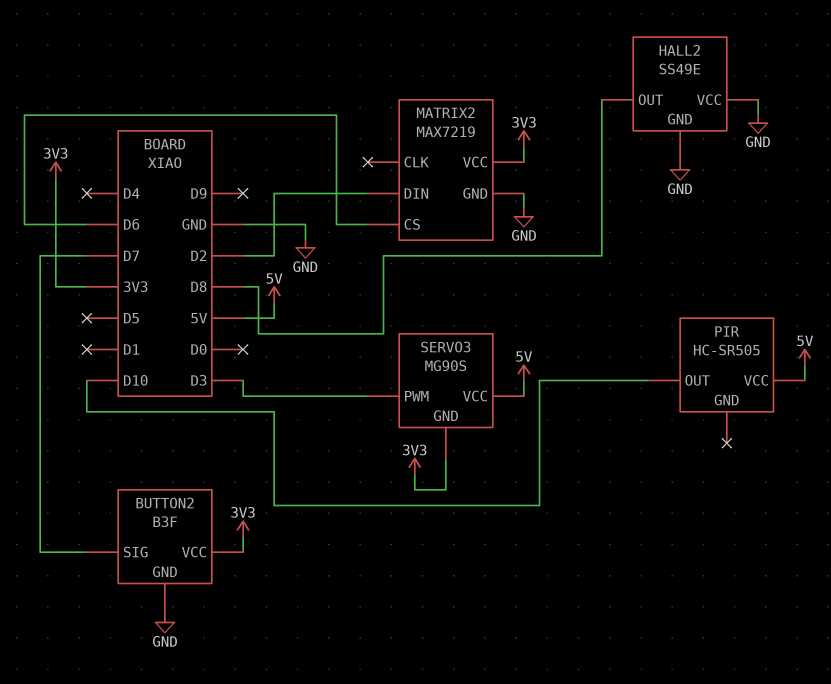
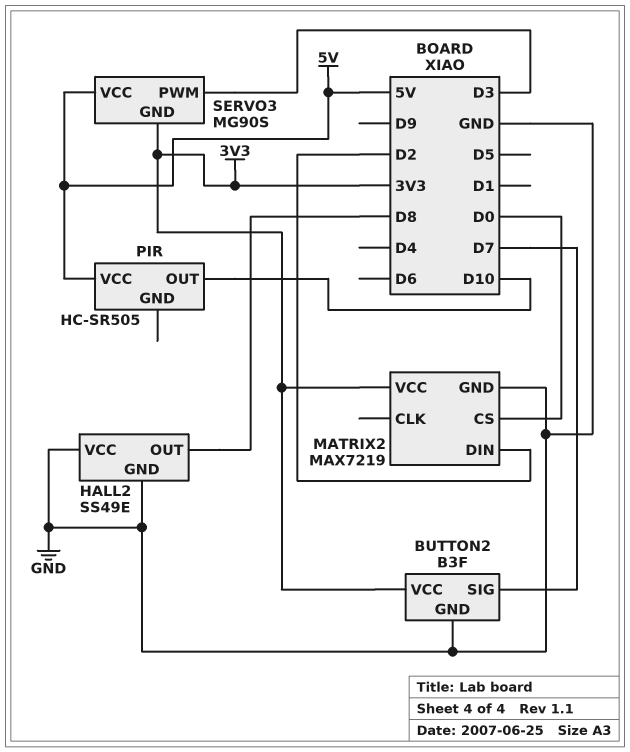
MATRIX2 pin CS: D6 -> D0

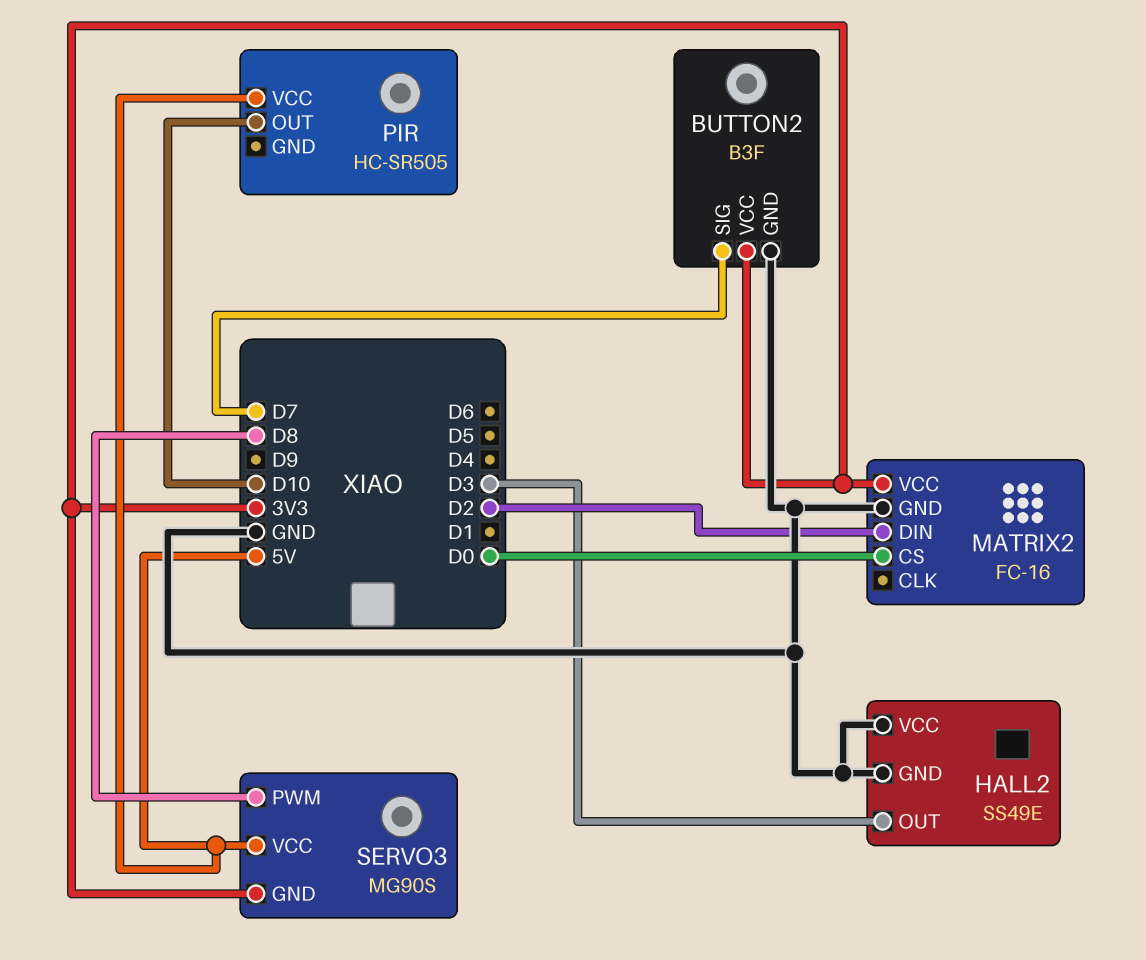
HALL2 pin OUT: D8 -> D3
MATRIX2: MAX7219 -> FC-16
SERVO3 pin PWM: D3 -> D8

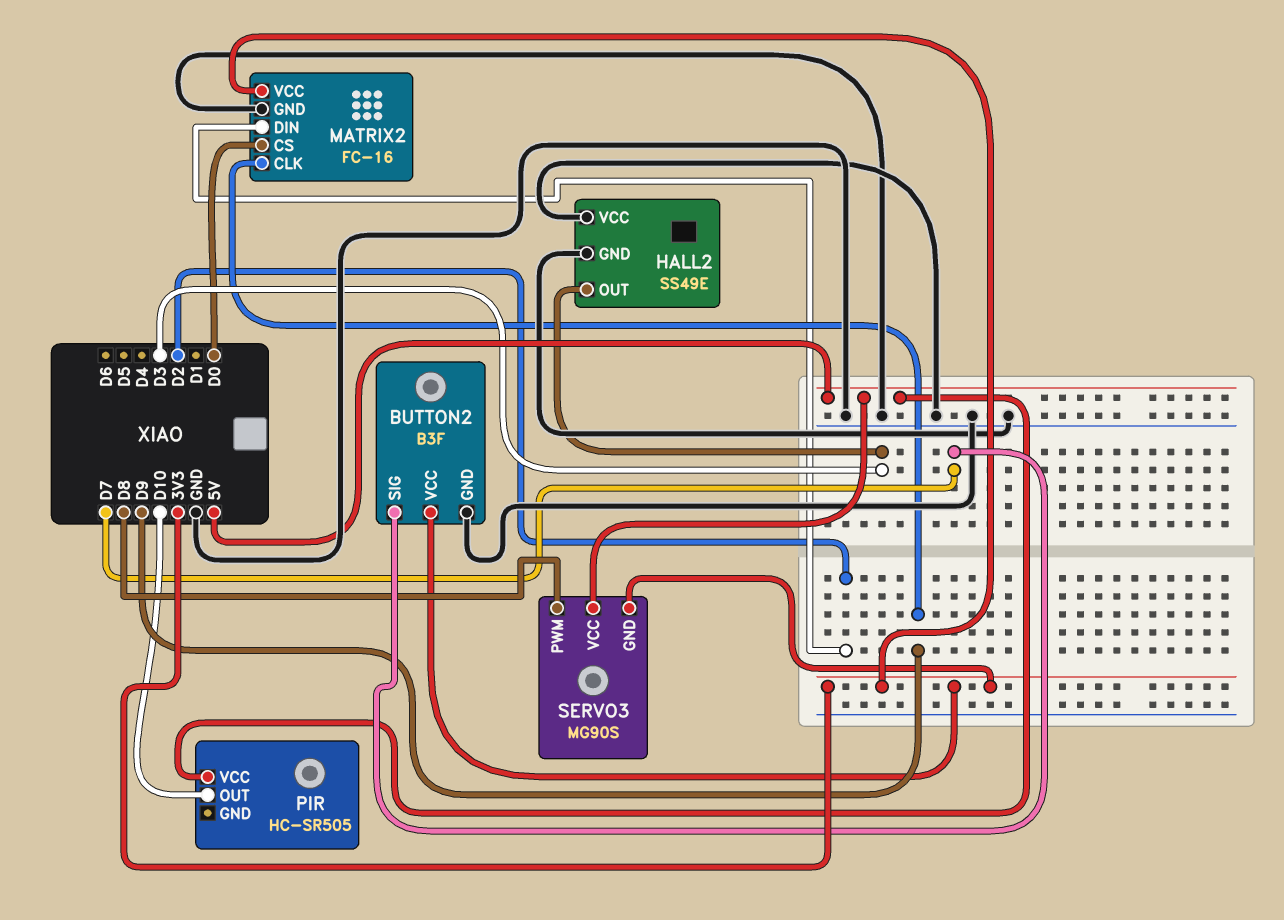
MATRIX2 pin CLK: none -> D9

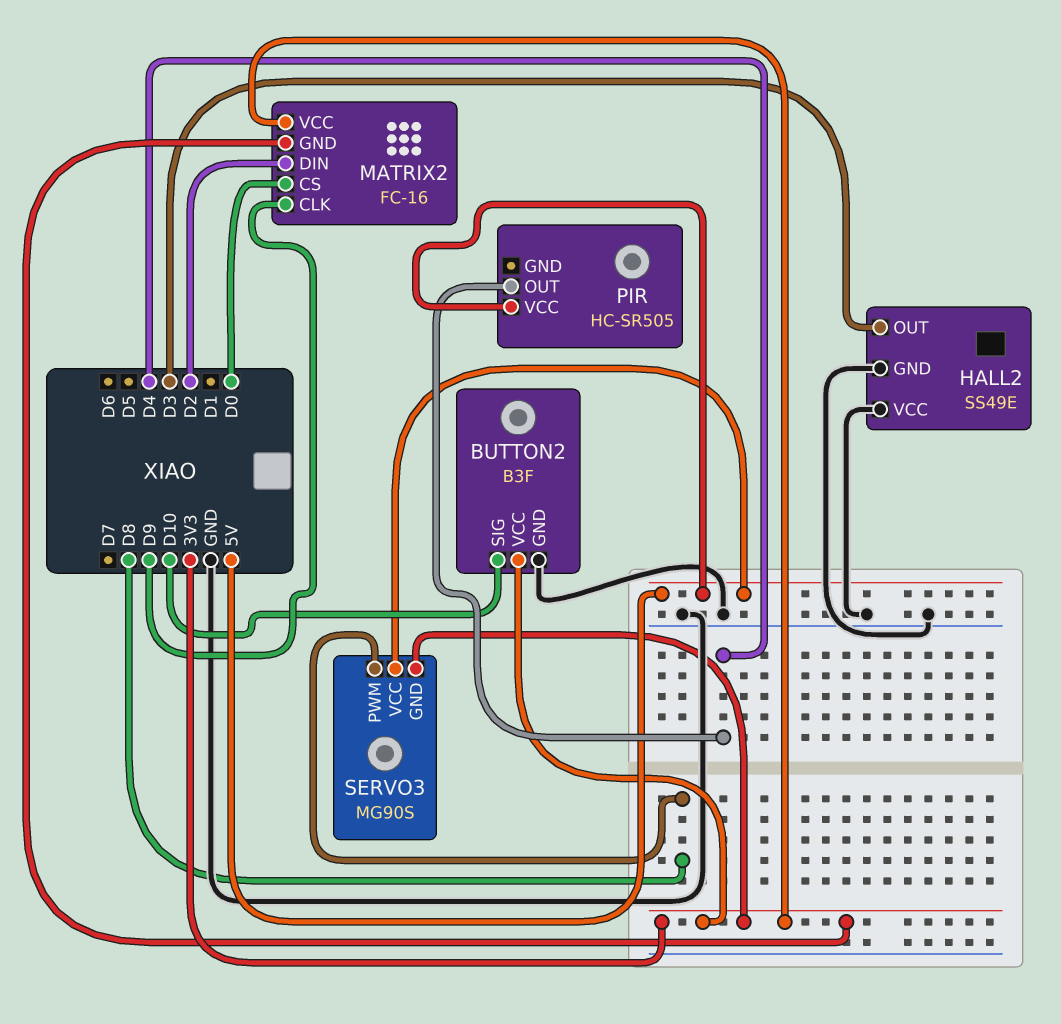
BUTTON2 pin SIG: D7 -> D10
MATRIX2 pin GND: GND -> 3V3
PIR pin OUT: D10 -> D4

